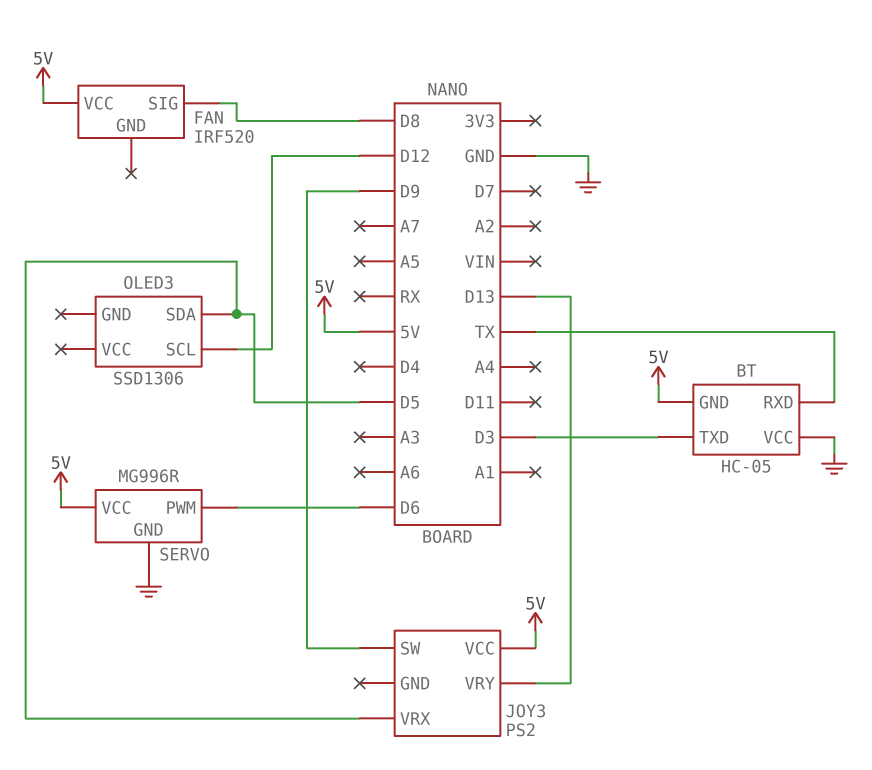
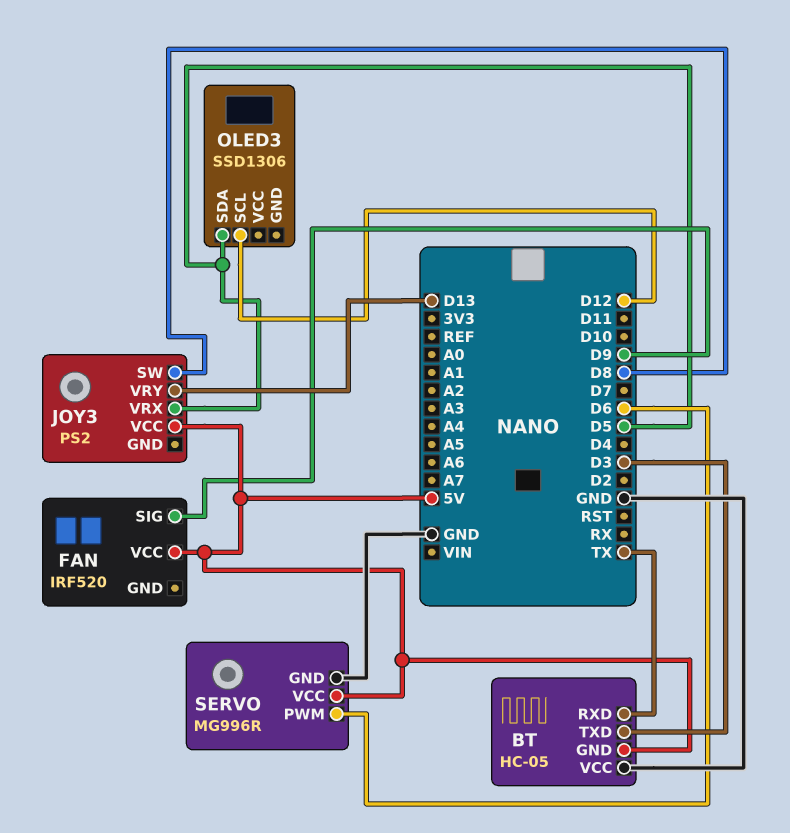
FAN pin SIG: D8 -> D9
JOY3 pin SW: D9 -> D8

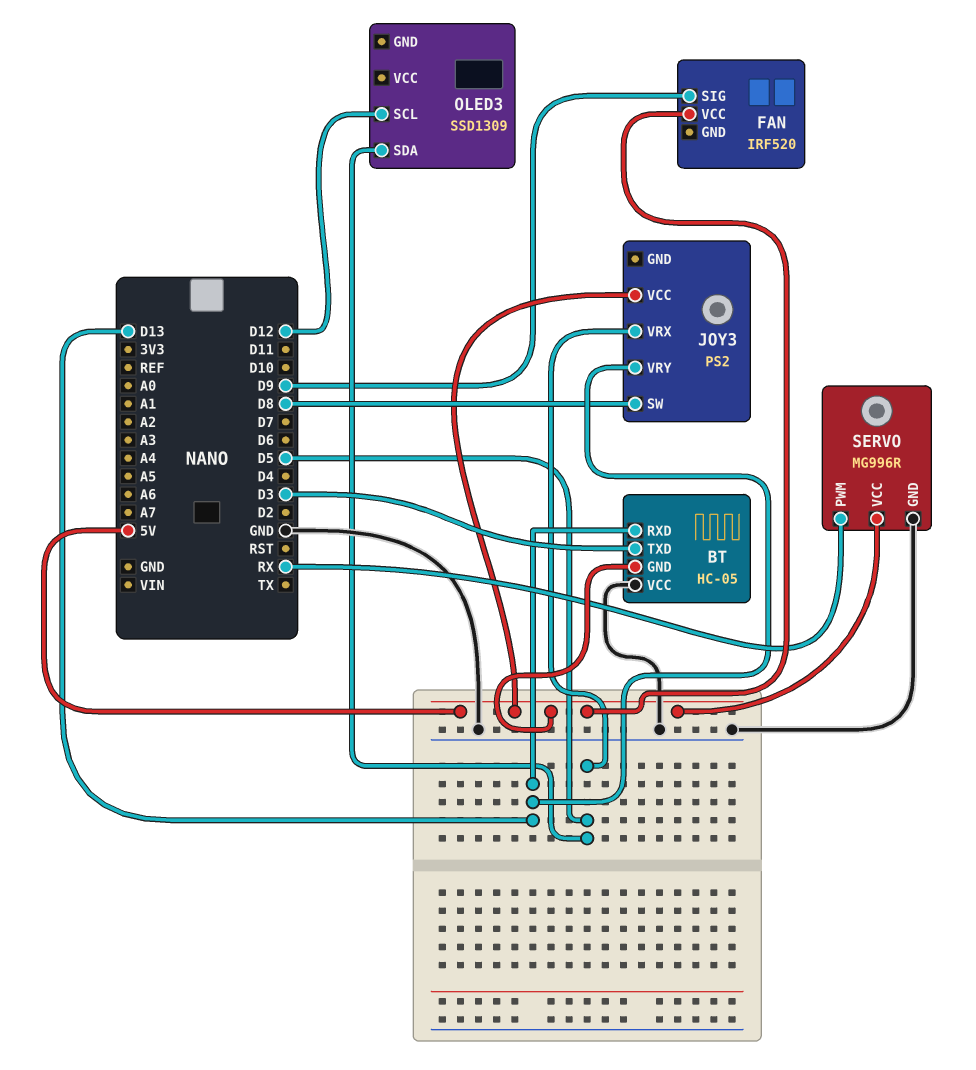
BT pin RXD: TX -> D13
OLED3: SSD1306 -> SSD1309
SERVO pin PWM: D6 -> RX

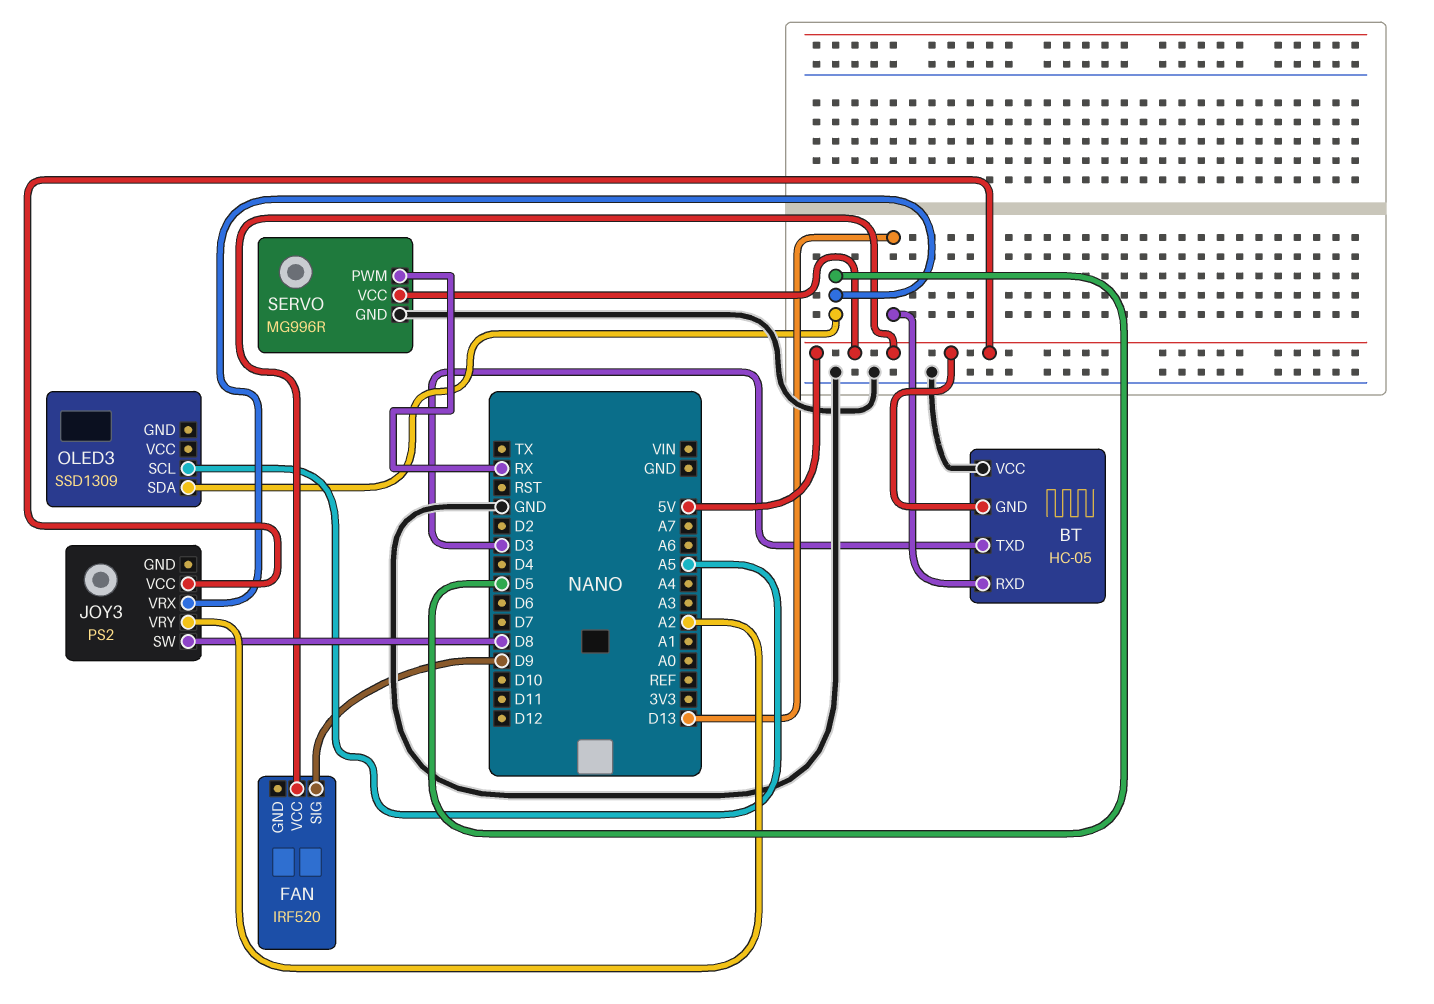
JOY3 pin VRY: D13 -> A2
OLED3 pin SCL: D12 -> A5

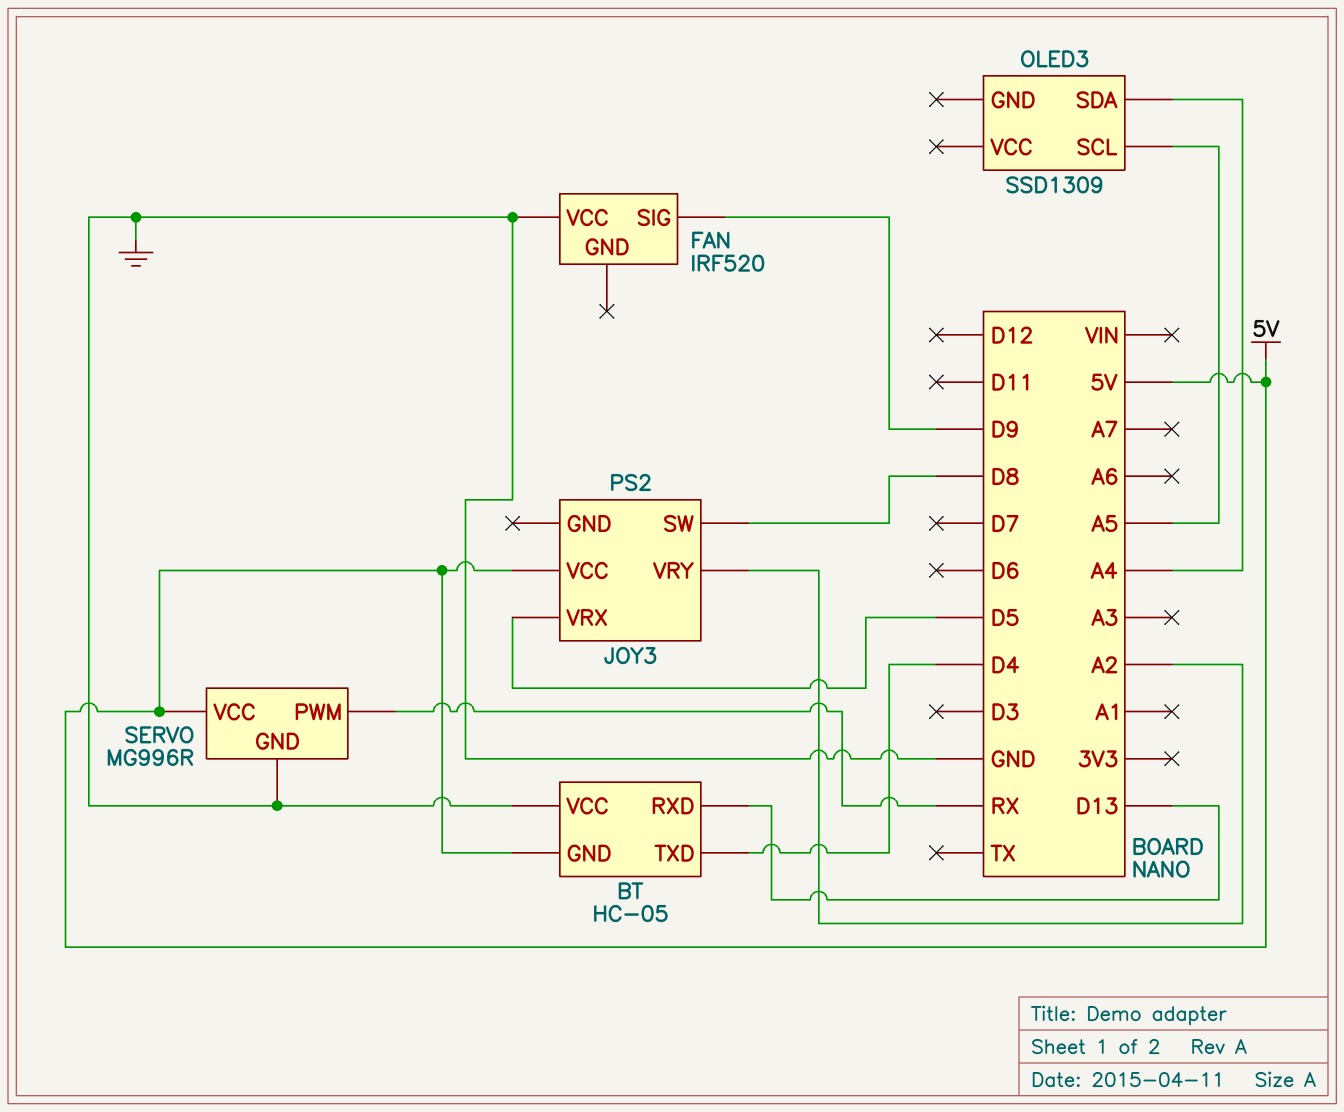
BT pin TXD: D3 -> D4
FAN pin VCC: 5V -> GND
OLED3 pin SDA: D5 -> A4

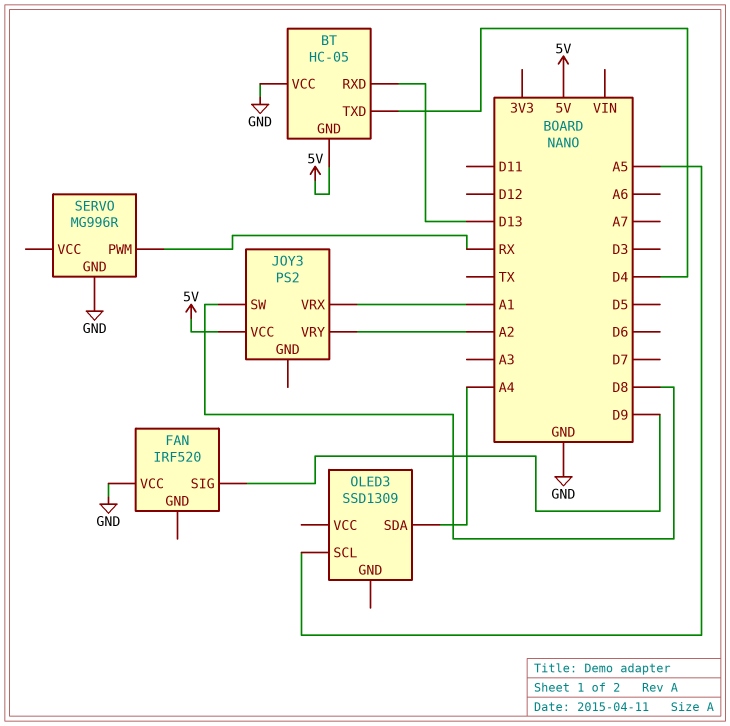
JOY3 pin VRX: D5 -> A1
SERVO pin VCC: 5V -> none

